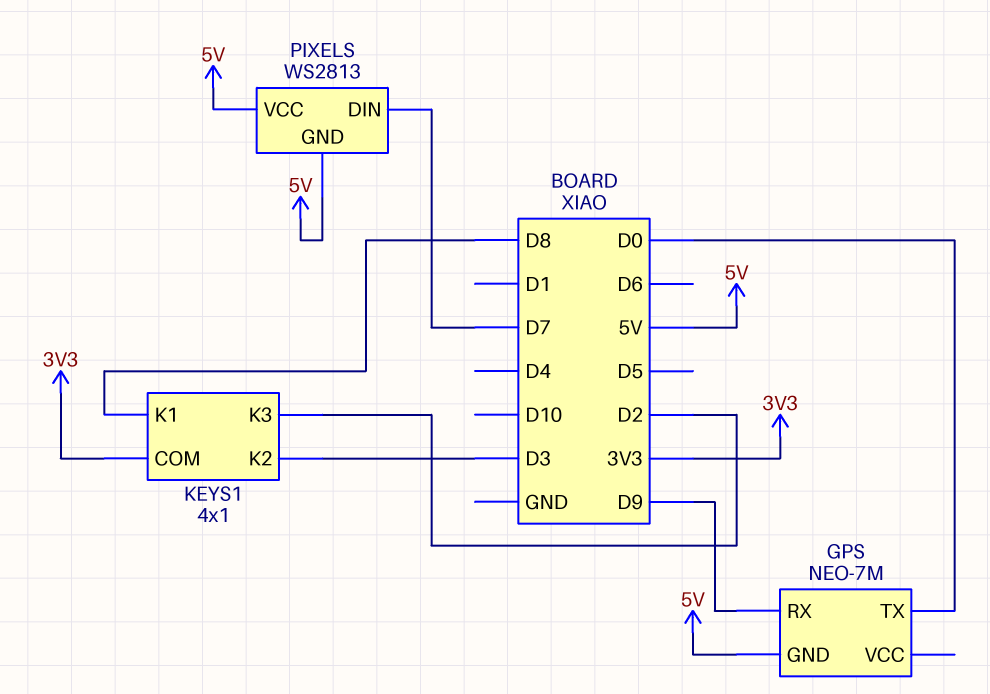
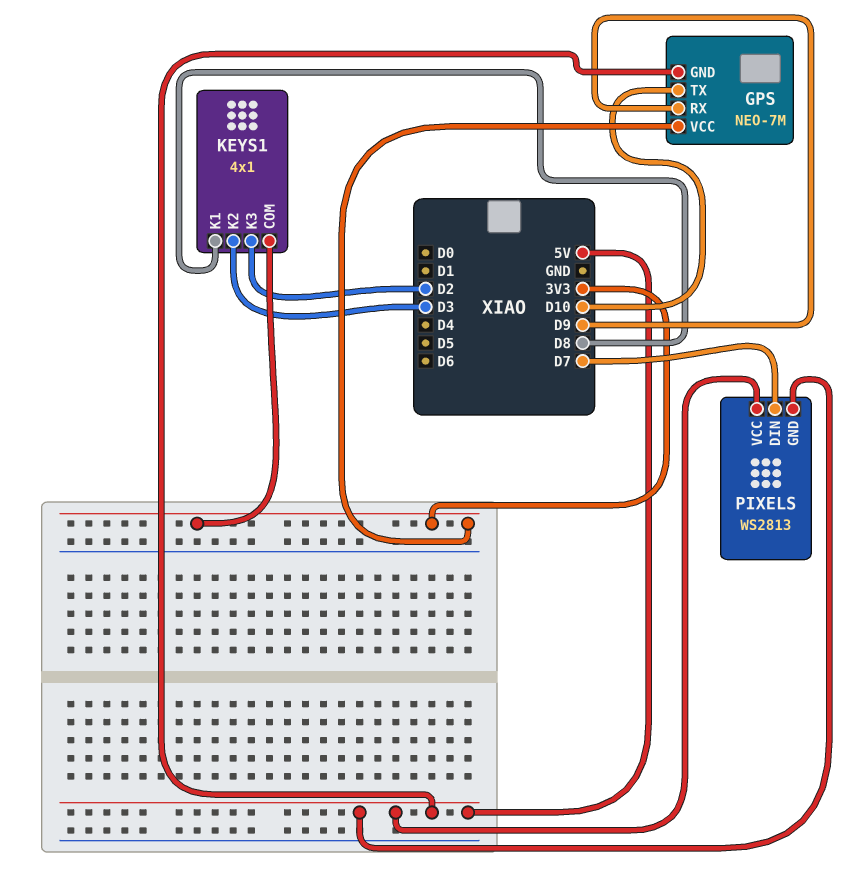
GPS pin TX: D0 -> D10
GPS pin VCC: none -> 3V3

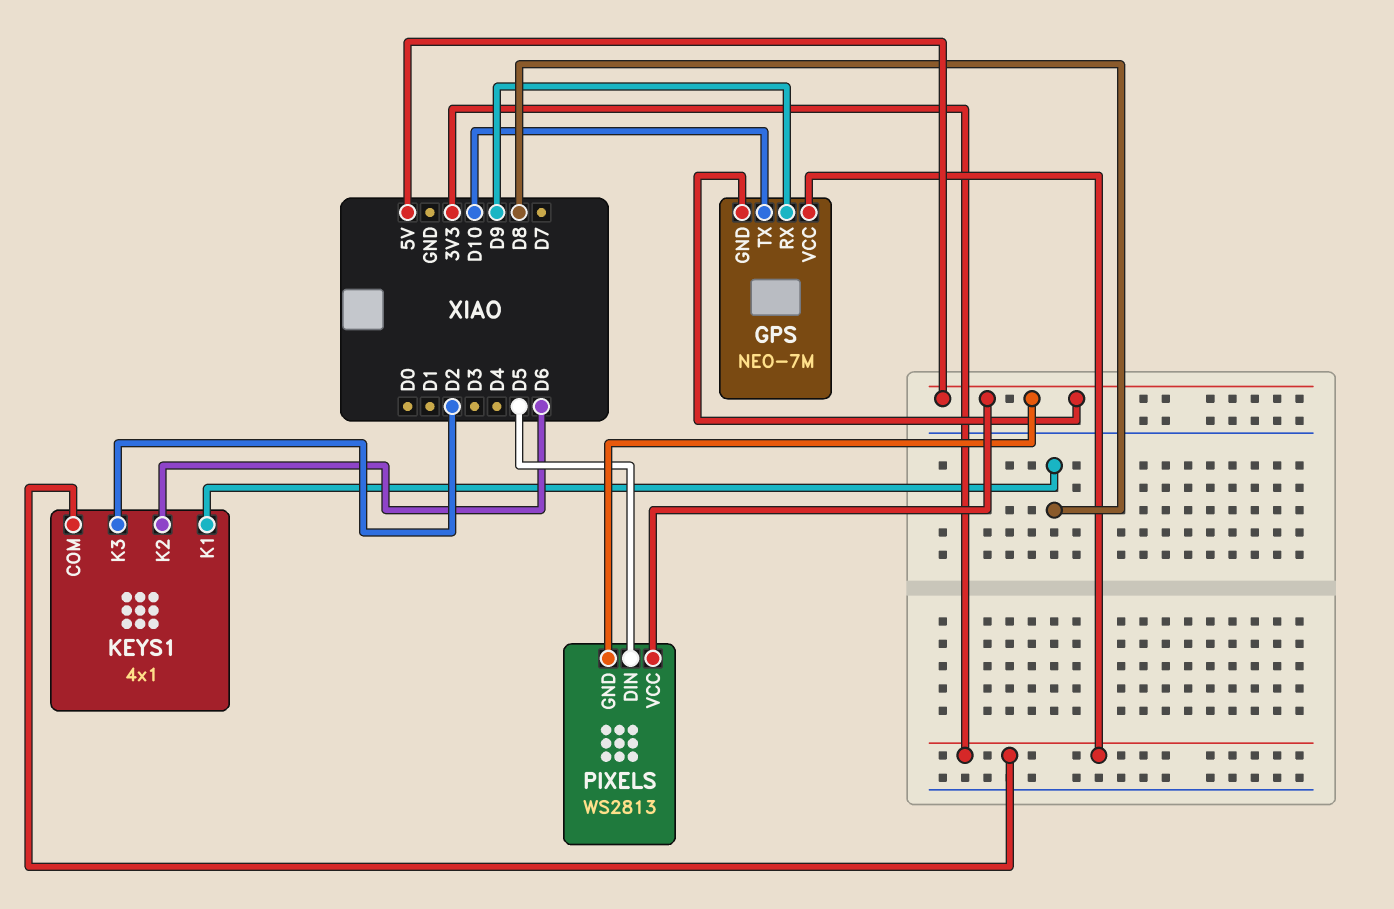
KEYS1 pin K2: D3 -> D6
PIXELS pin DIN: D7 -> D5

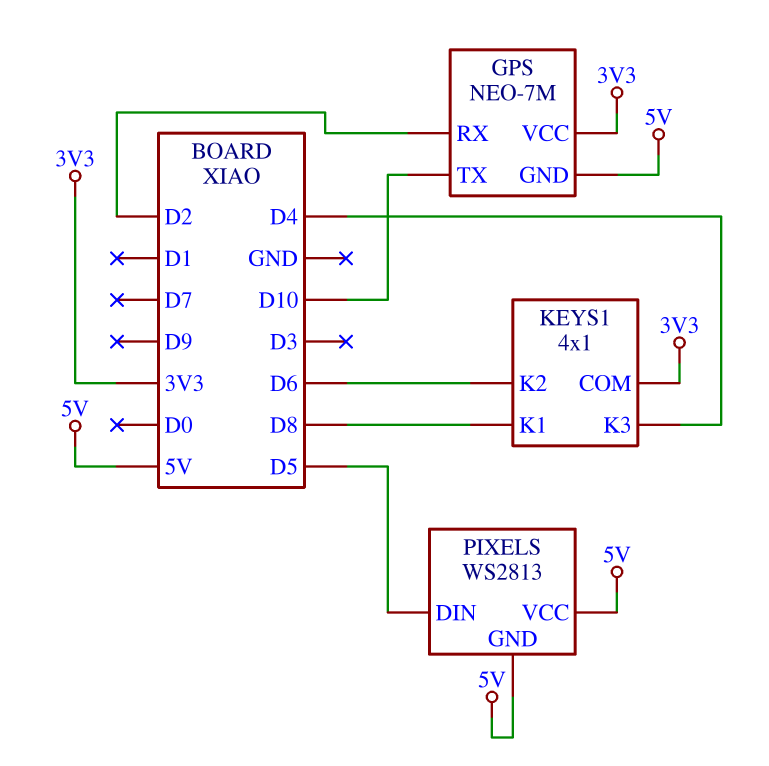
GPS pin RX: D9 -> D2
KEYS1 pin K3: D2 -> D4

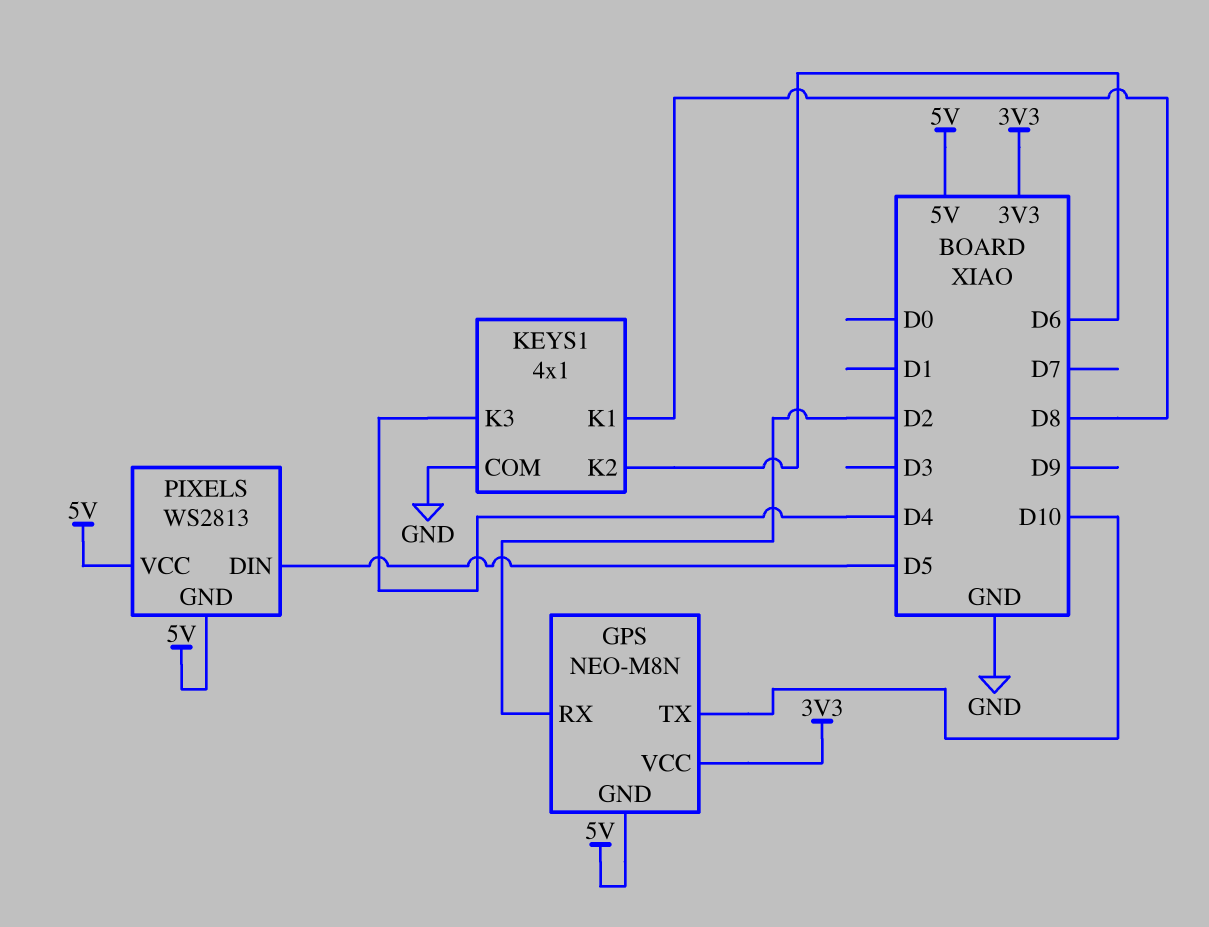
GPS: NEO-7M -> NEO-M8N
KEYS1 pin COM: 3V3 -> GND

